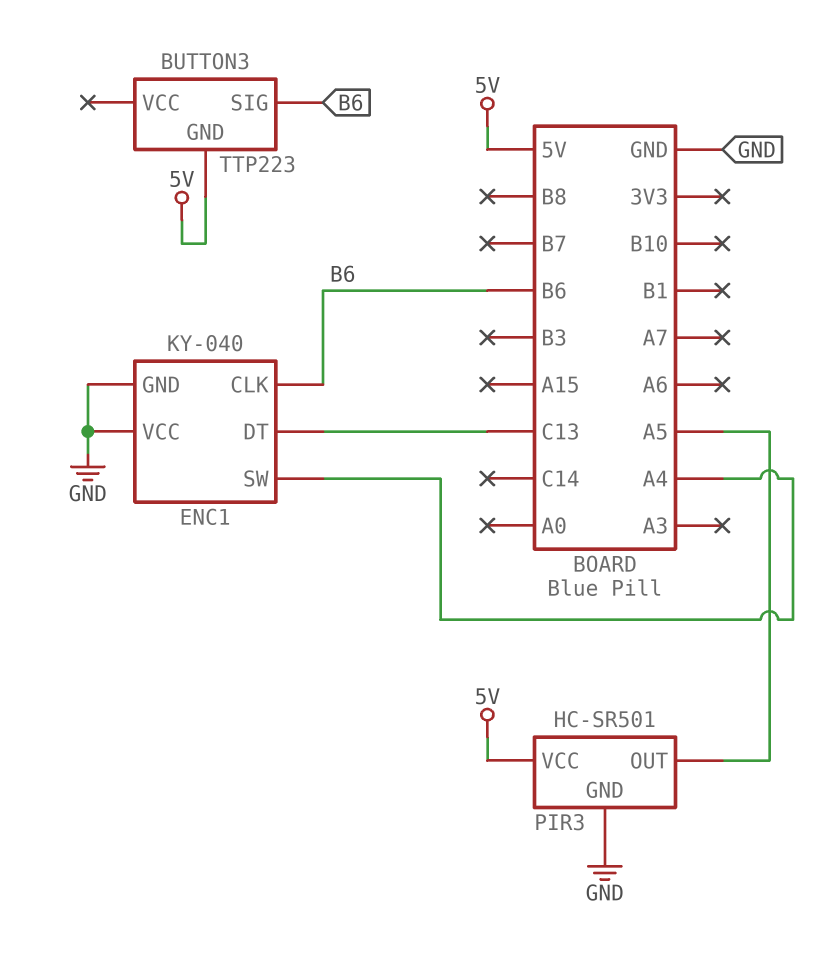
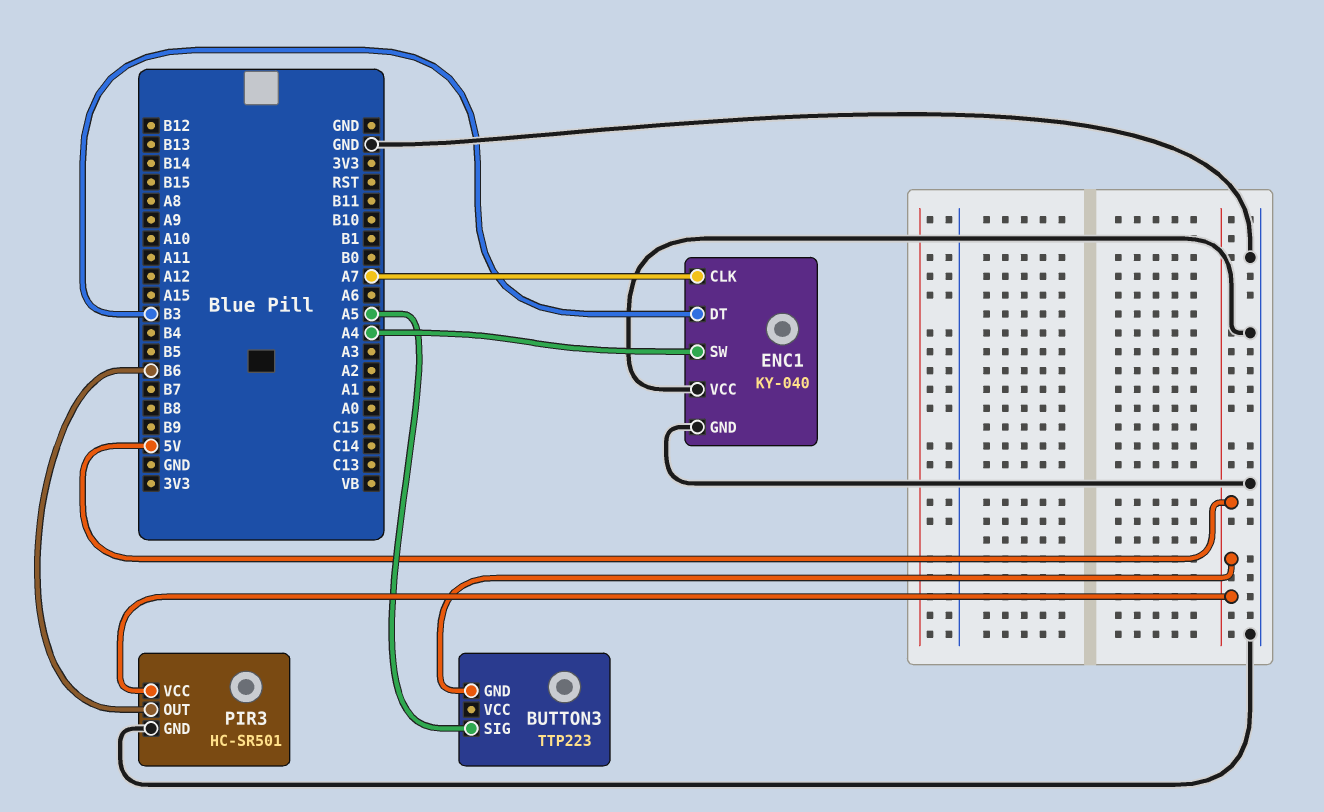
BUTTON3 pin SIG: B6 -> A5
ENC1 pin CLK: B6 -> A7
ENC1 pin DT: C13 -> B3
PIR3 pin OUT: A5 -> B6

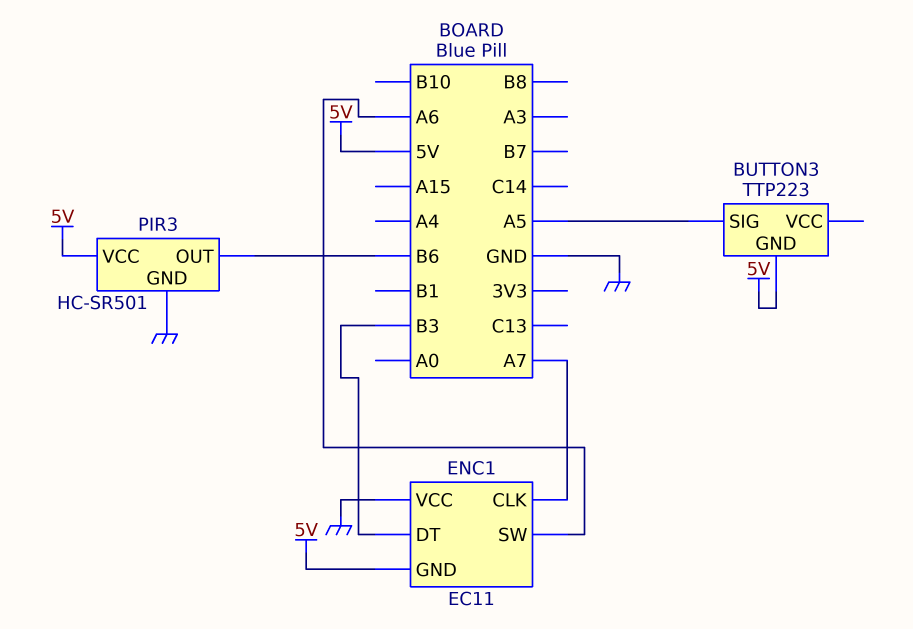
ENC1: KY-040 -> EC11
ENC1 pin GND: GND -> 5V
ENC1 pin SW: A4 -> A6

